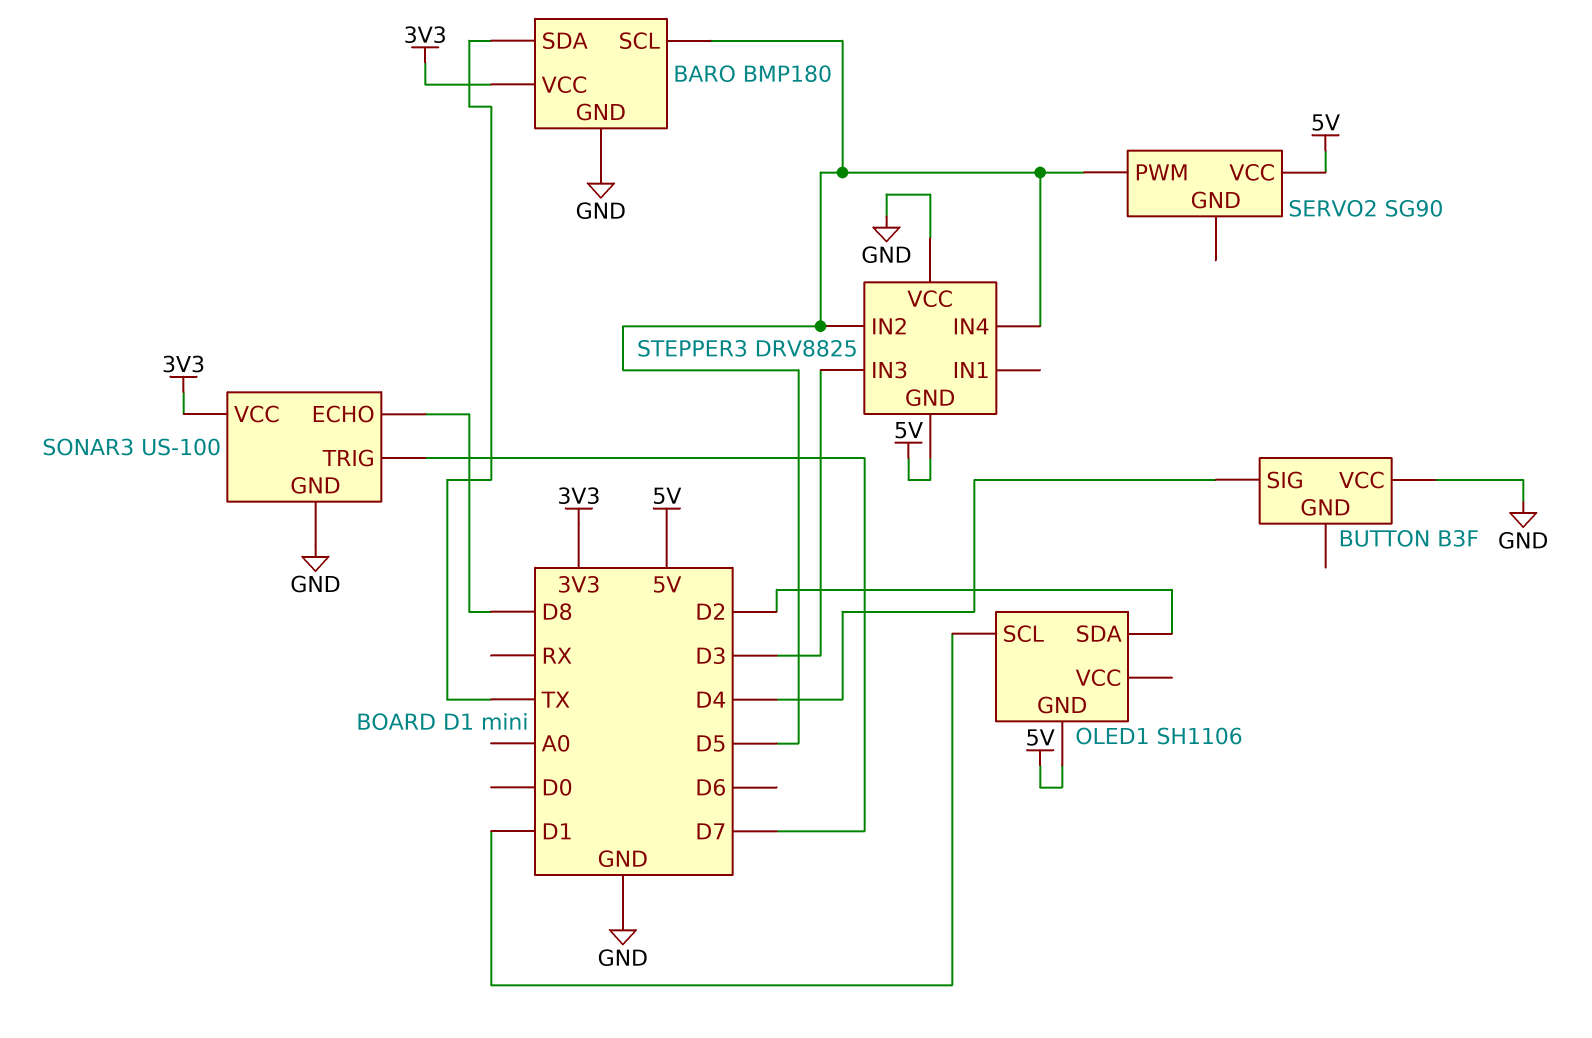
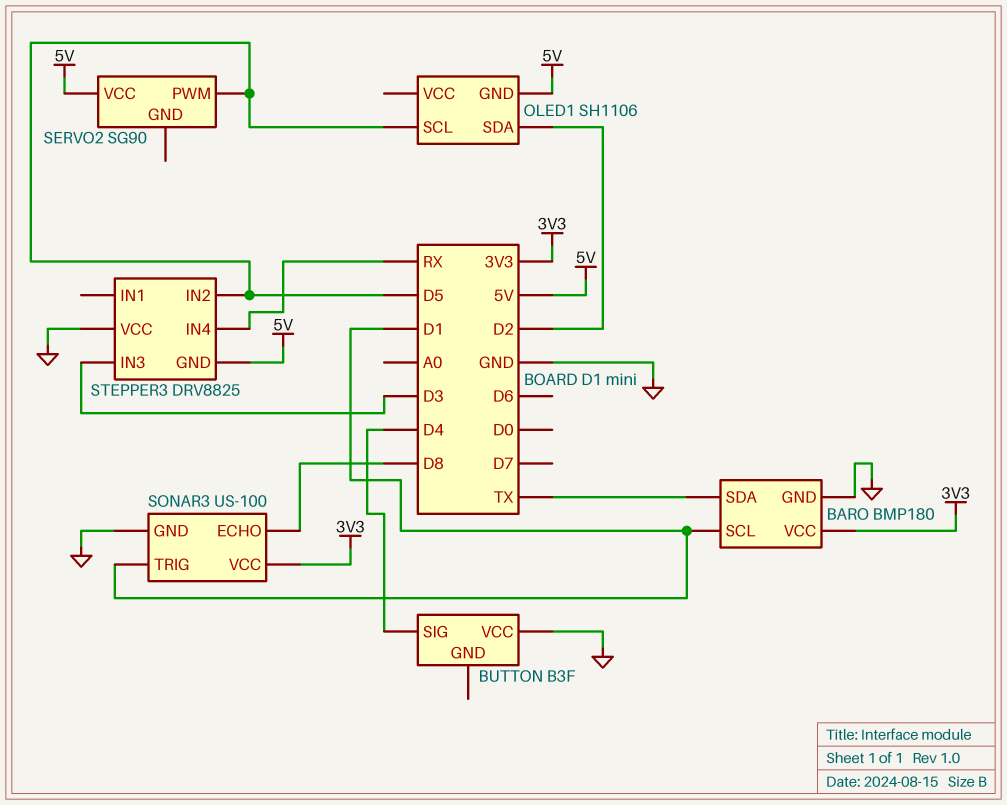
BARO pin SCL: D5 -> D1
OLED1 pin SCL: D1 -> D5
SONAR3 pin TRIG: D7 -> D1
STEPPER3 pin IN4: D5 -> RX

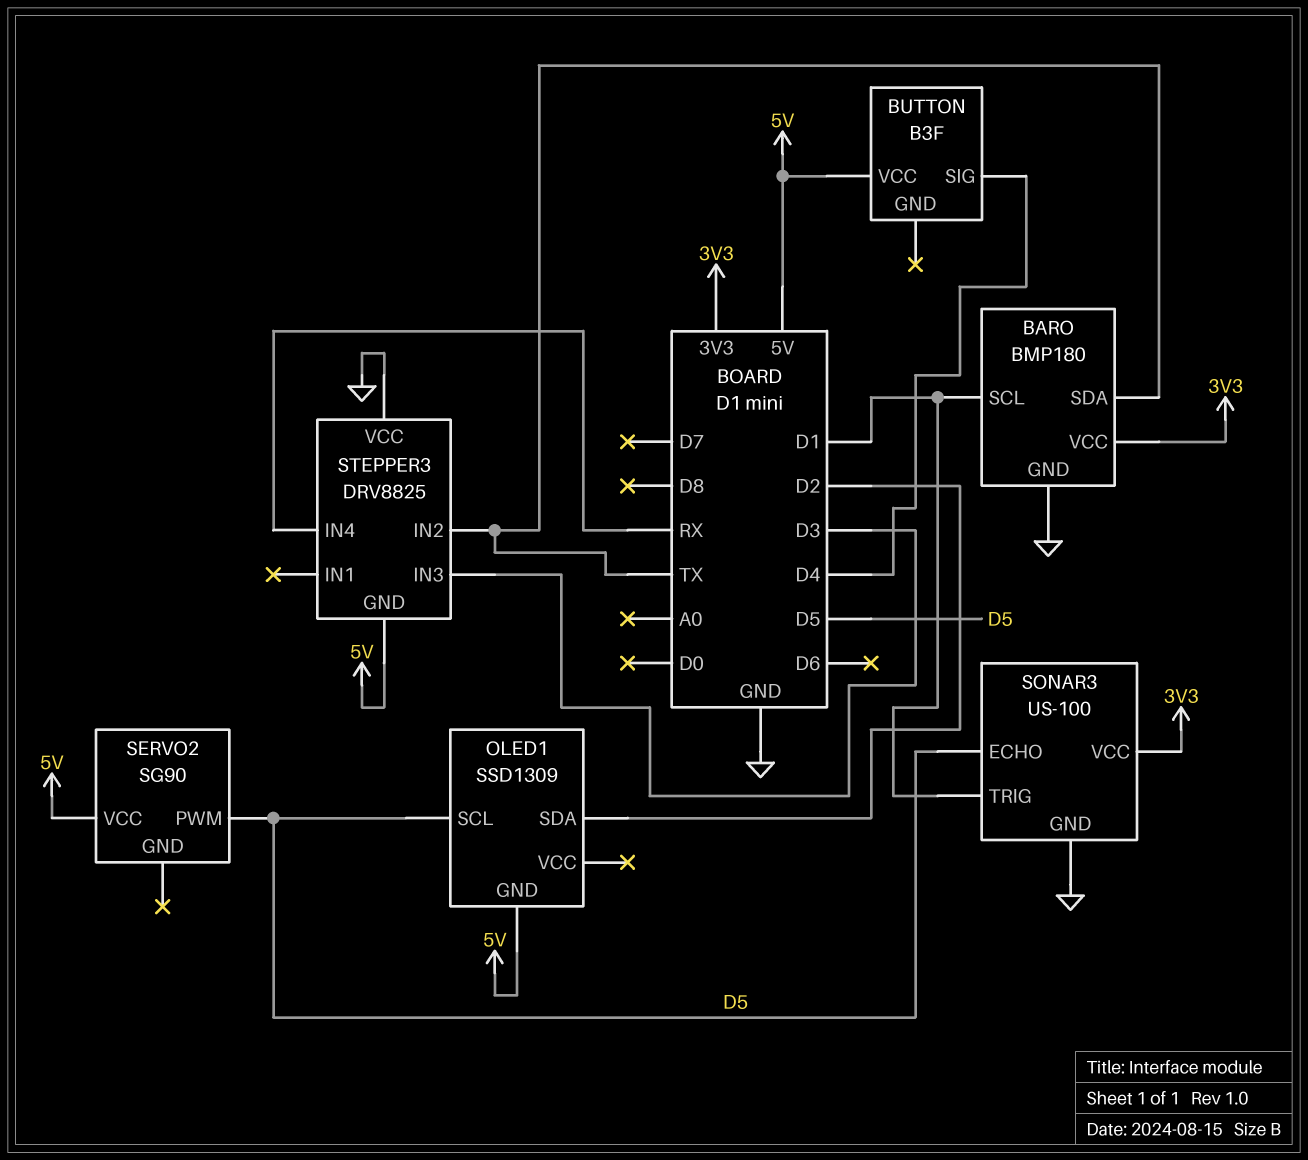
BUTTON pin VCC: GND -> 5V
OLED1: SH1106 -> SSD1309
SONAR3 pin ECHO: D8 -> D5
STEPPER3 pin IN2: D5 -> TX

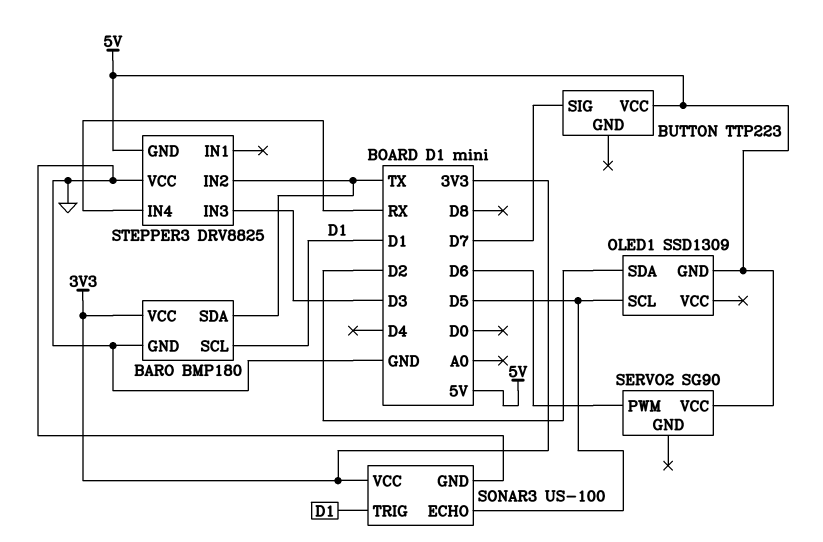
BUTTON: B3F -> TTP223
BUTTON pin SIG: D4 -> D7
SERVO2 pin PWM: D5 -> D6

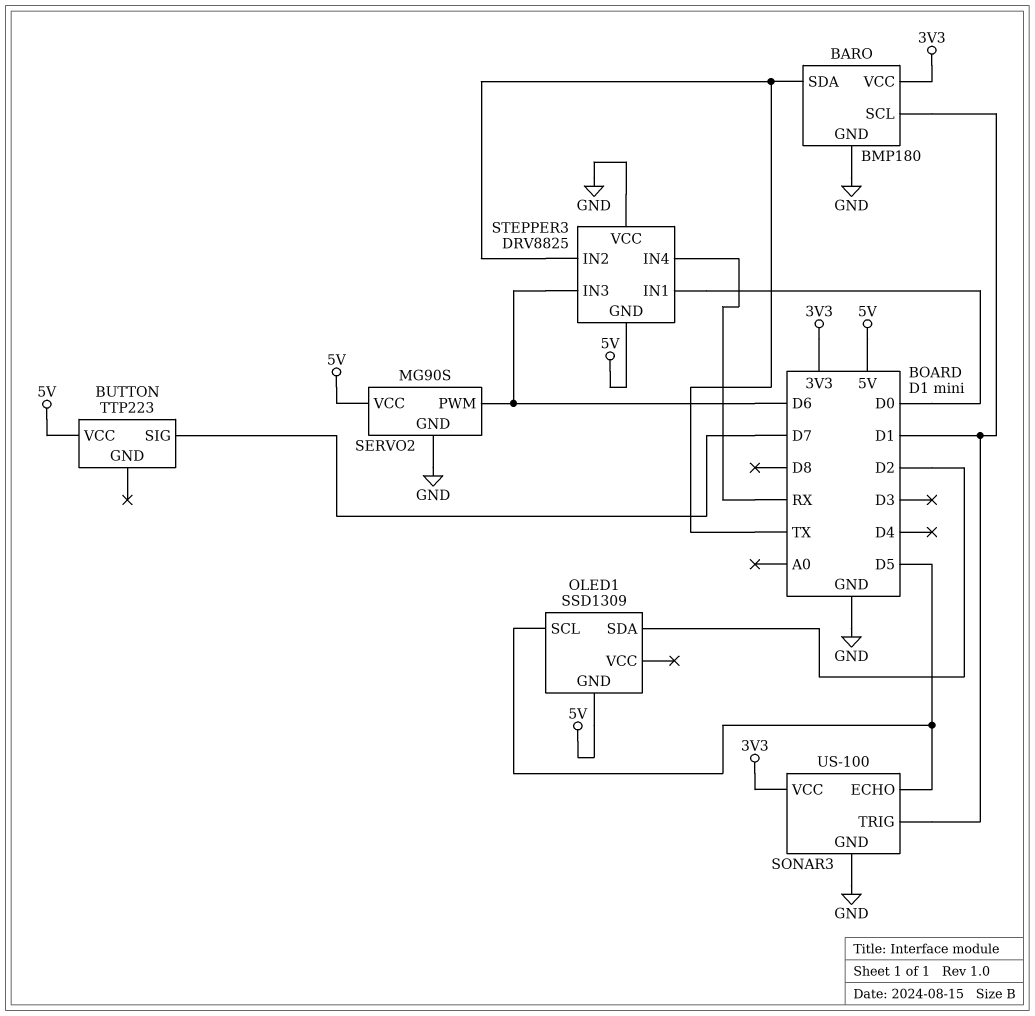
SERVO2: SG90 -> MG90S
SERVO2 pin GND: none -> GND
STEPPER3 pin IN1: none -> D0
STEPPER3 pin IN3: D3 -> D6

